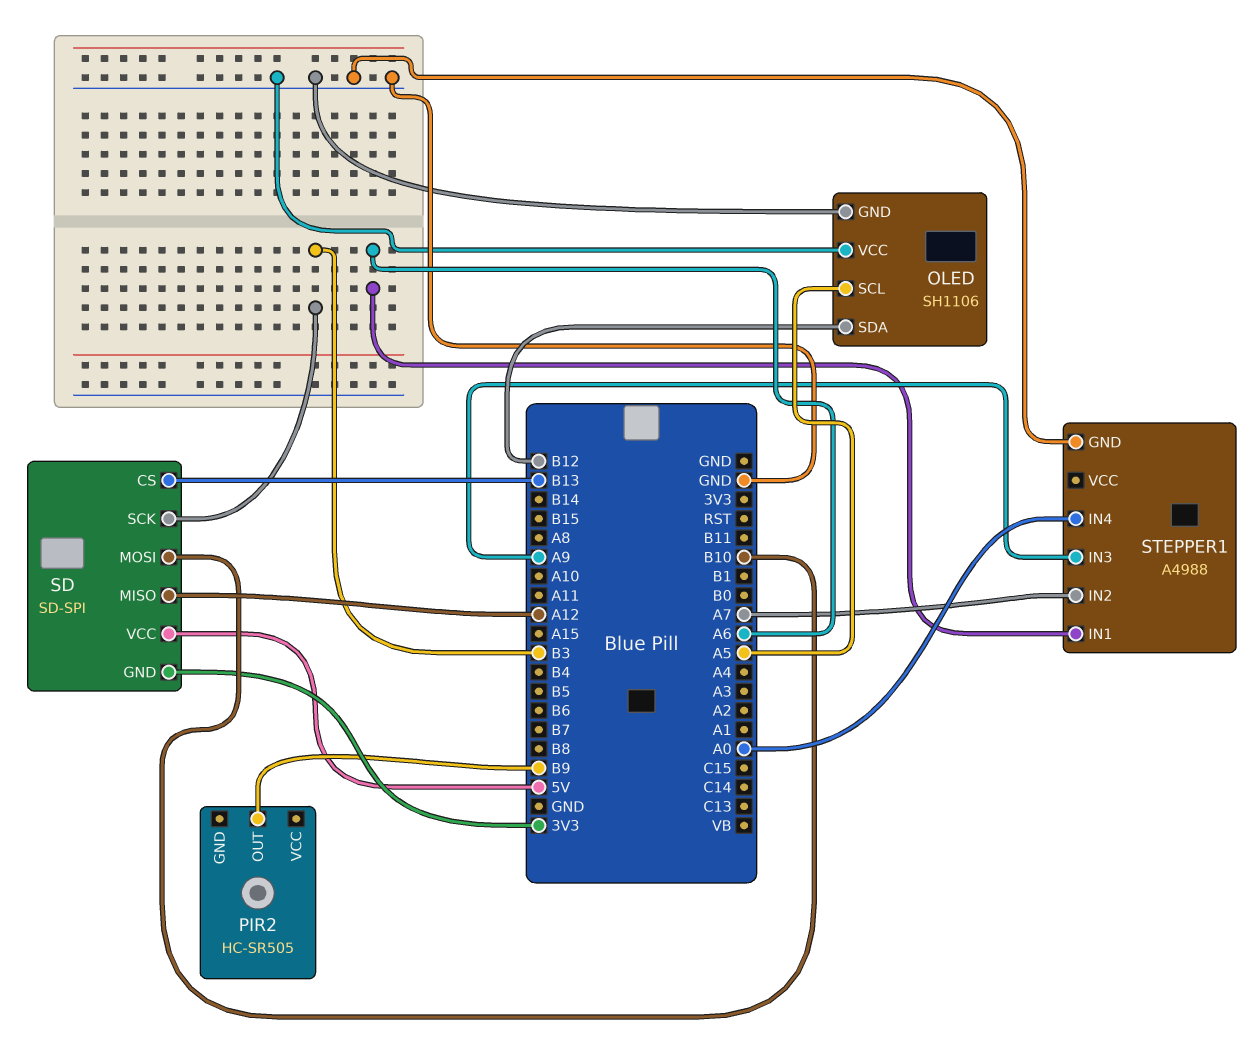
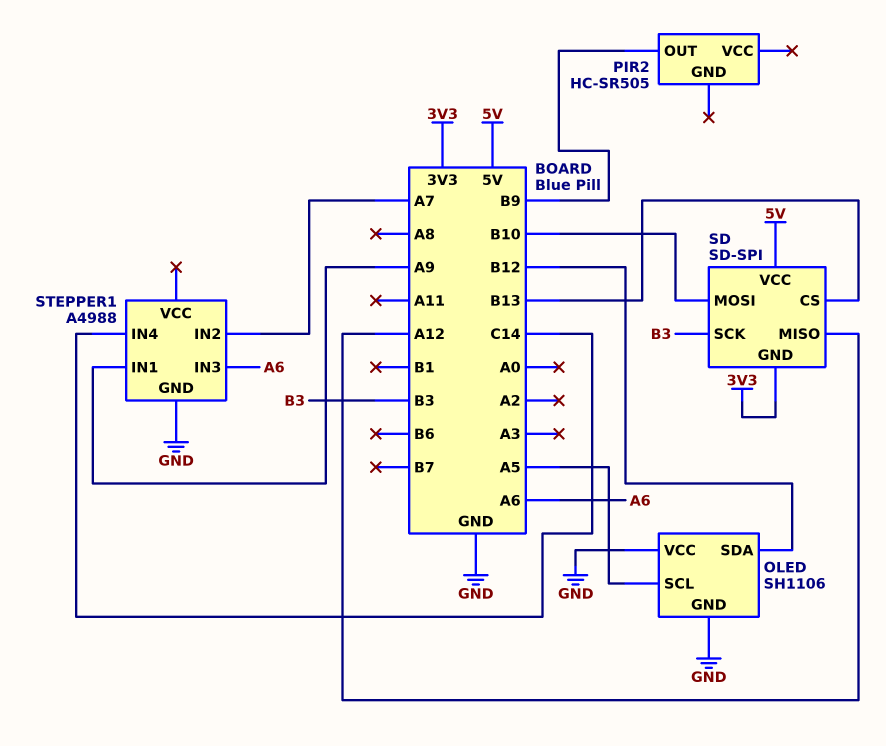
STEPPER1 pin IN1: A6 -> A9
STEPPER1 pin IN3: A9 -> A6
STEPPER1 pin IN4: A0 -> C14

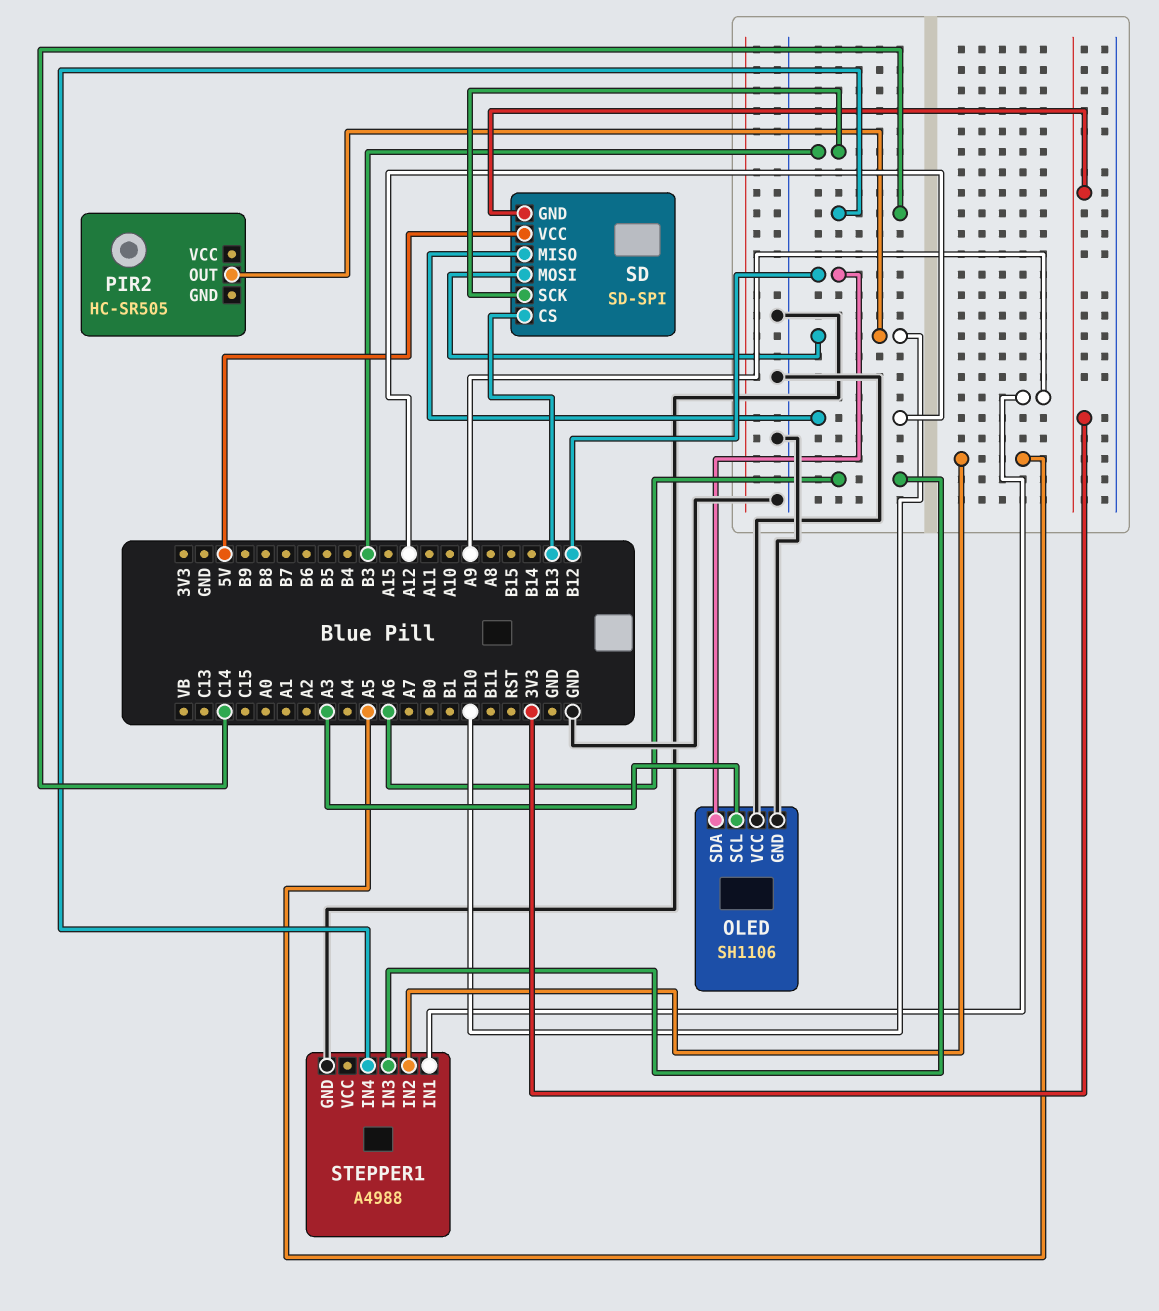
OLED pin SCL: A5 -> A3
PIR2 pin OUT: B9 -> B10
STEPPER1 pin IN2: A7 -> A5

